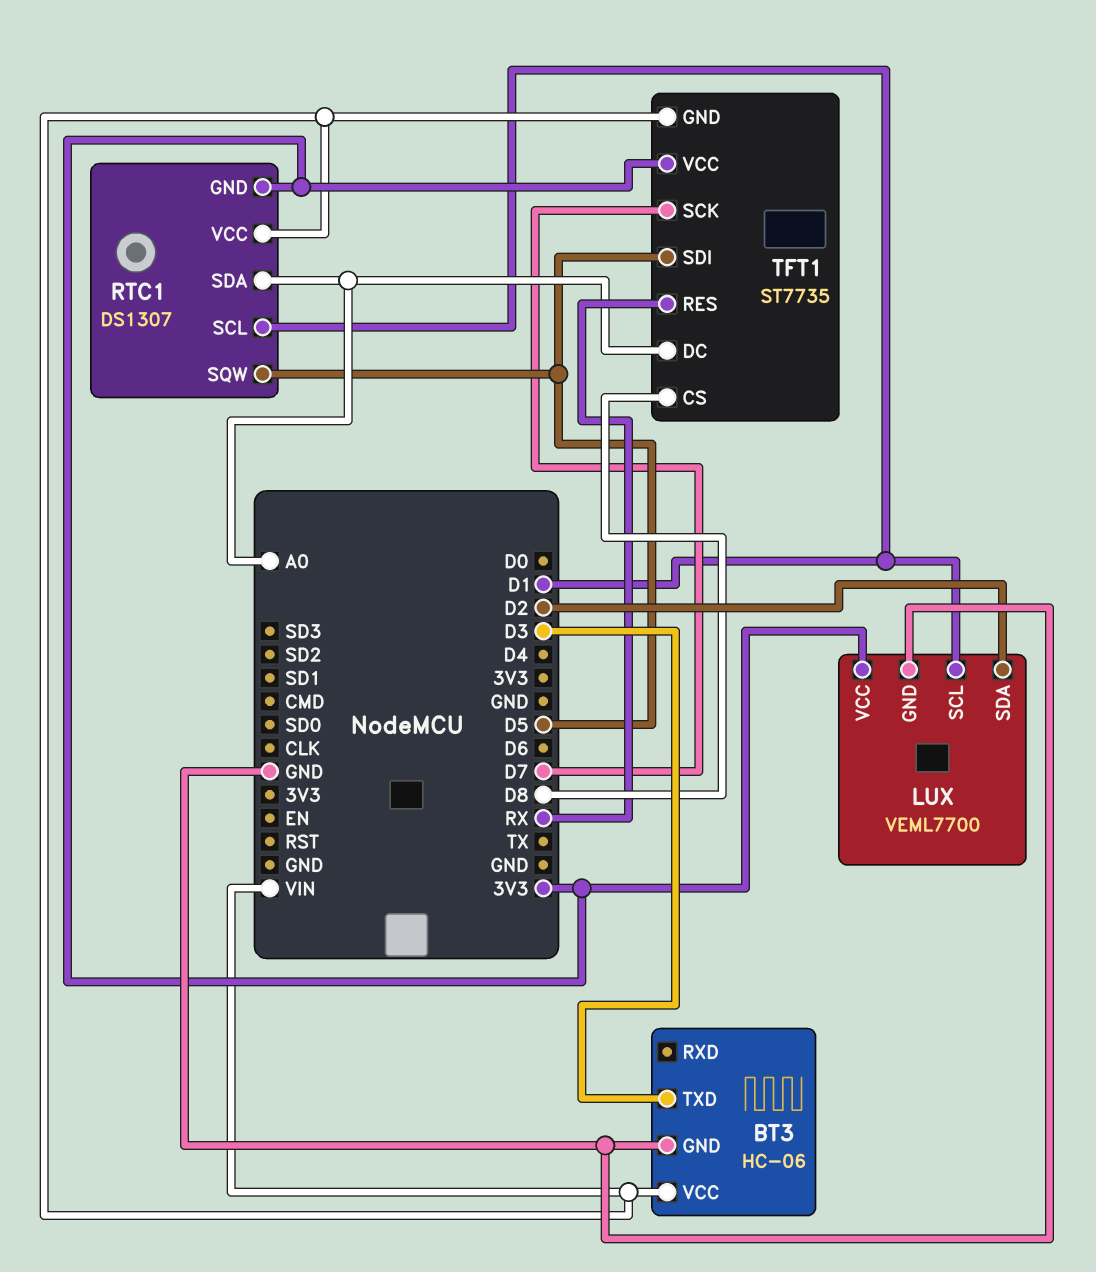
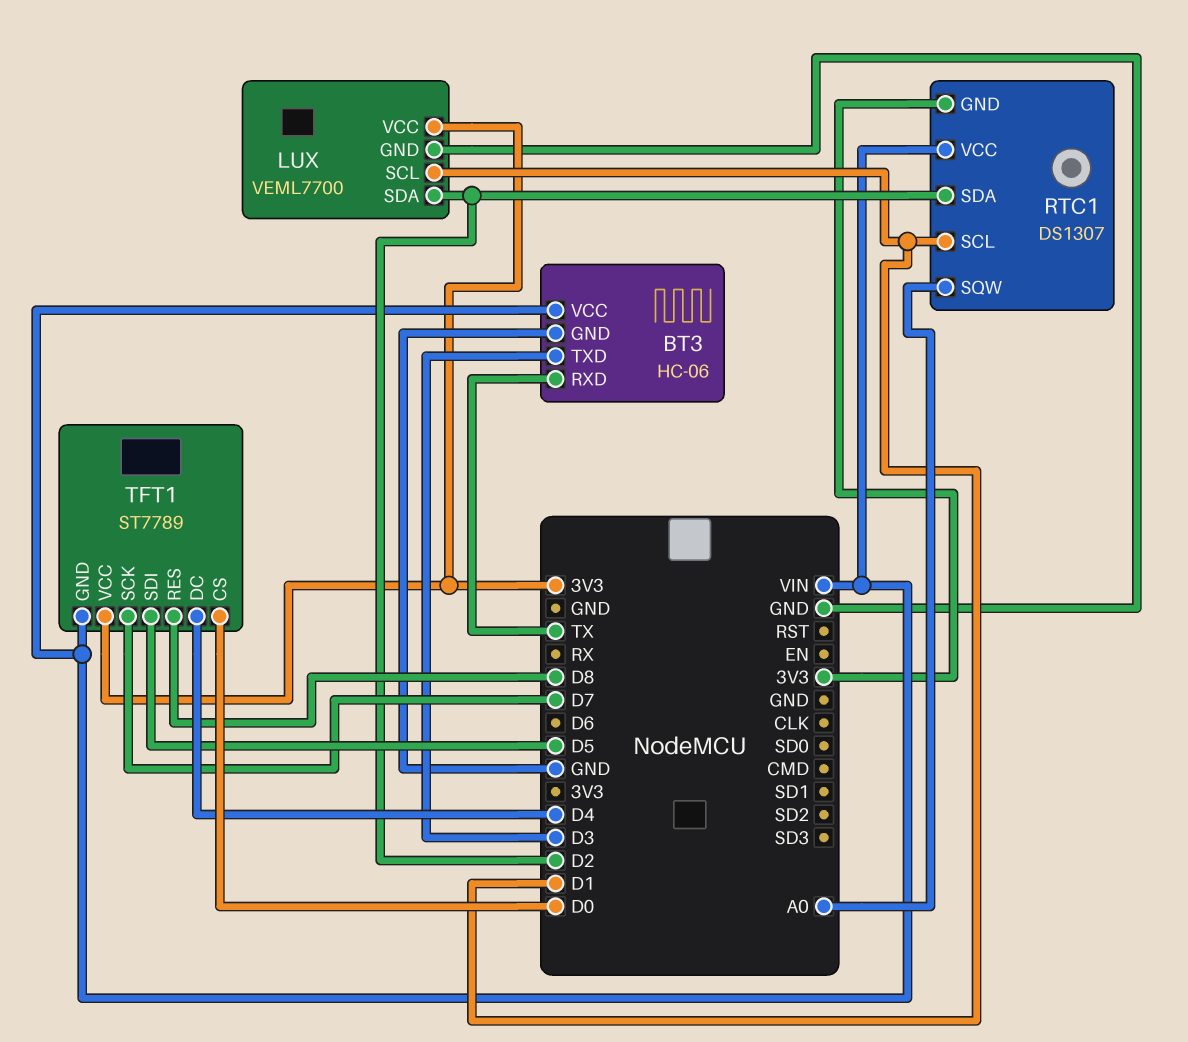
BT3 pin RXD: none -> TX
RTC1 pin SDA: A0 -> D2
RTC1 pin SQW: D5 -> A0
TFT1: ST7735 -> ST7789
TFT1 pin CS: D8 -> D0
TFT1 pin DC: A0 -> D4
TFT1 pin RES: RX -> D8

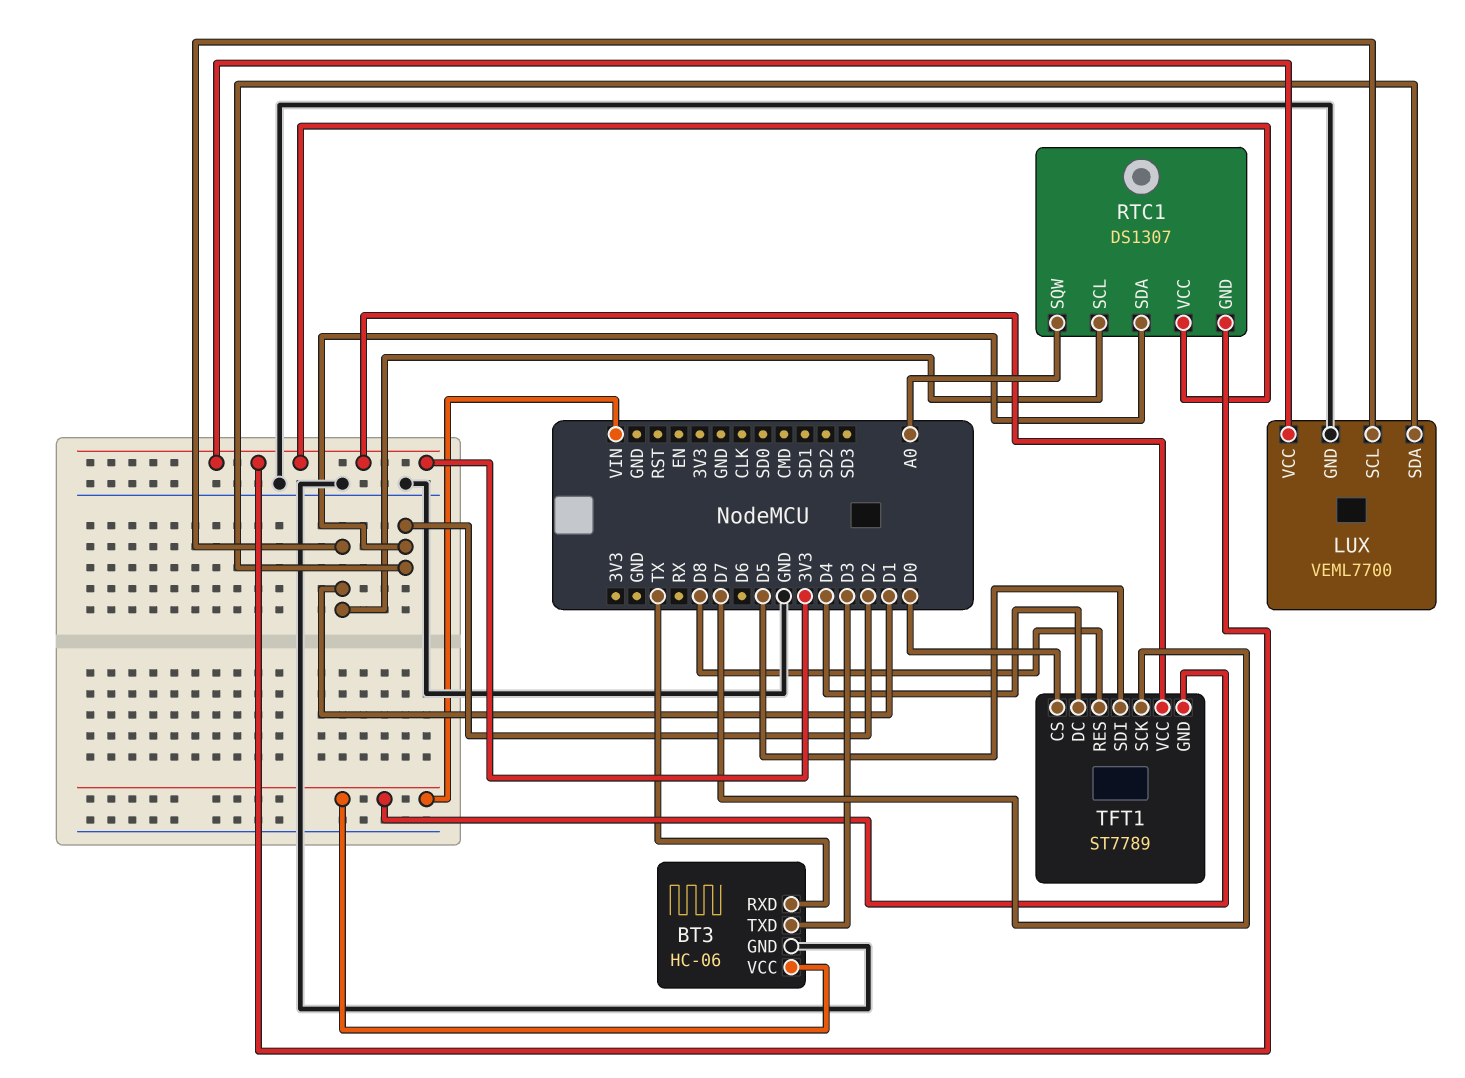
RTC1 pin VCC: VIN -> 3V3

